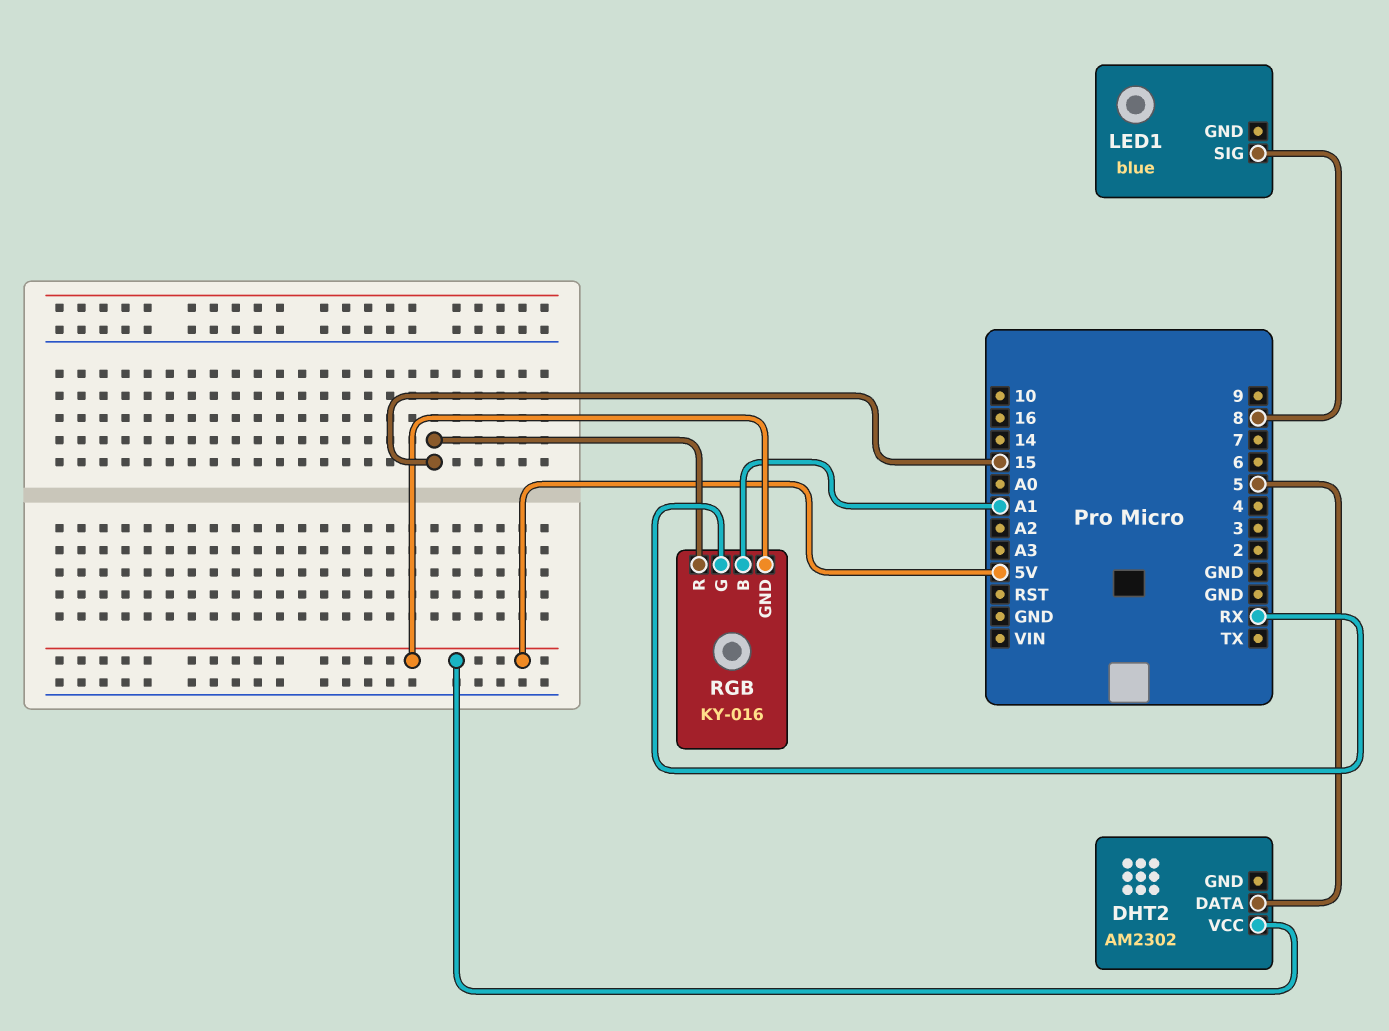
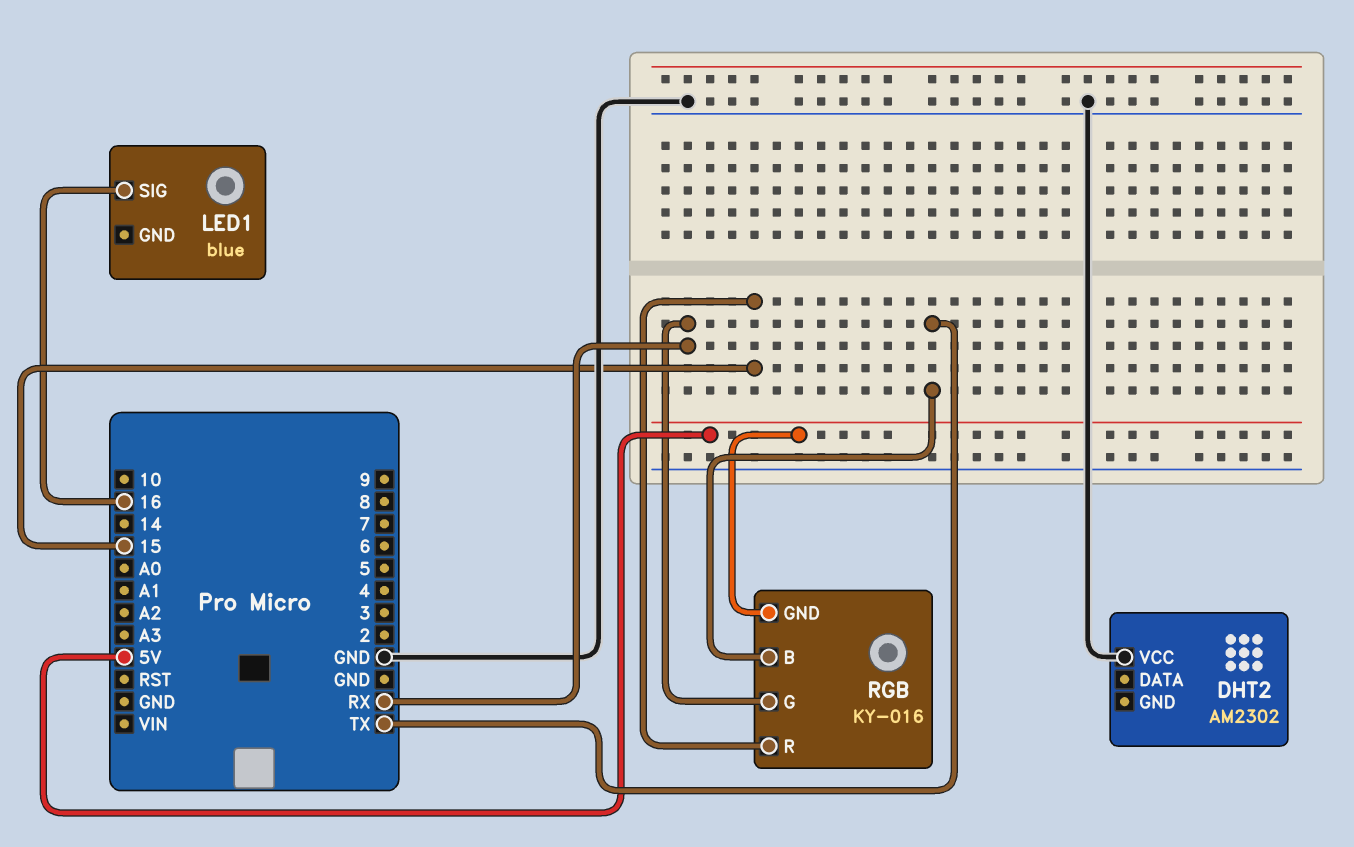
DHT2 pin DATA: 5 -> none
DHT2 pin VCC: 5V -> GND
LED1 pin SIG: 8 -> 16
RGB pin B: A1 -> TX

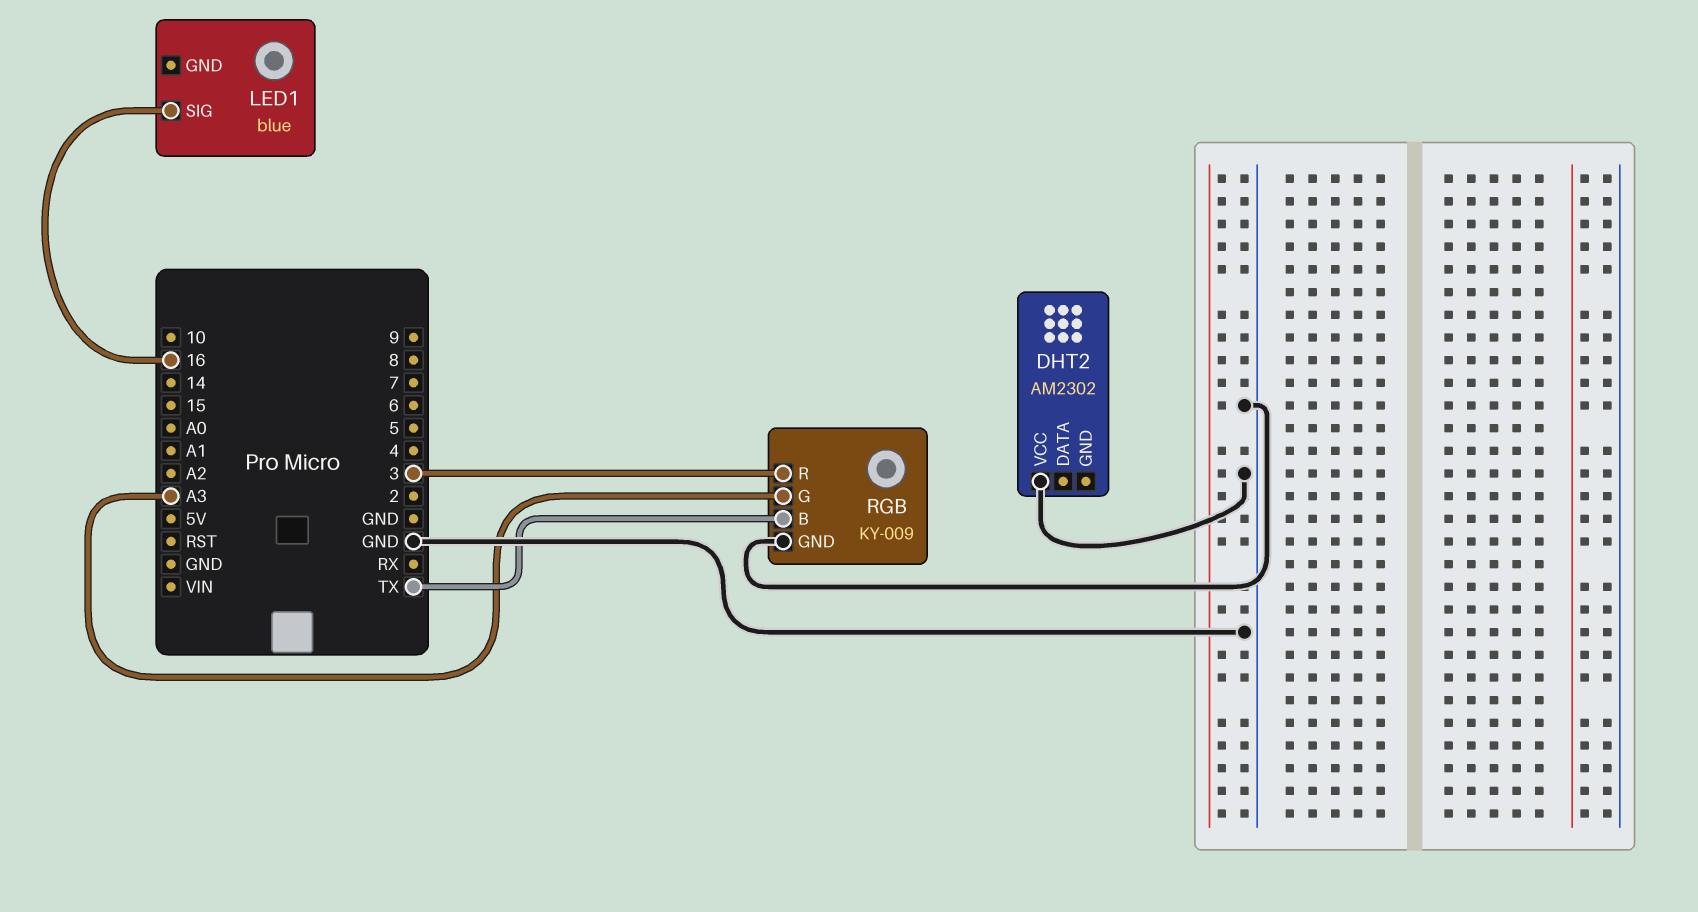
RGB: KY-016 -> KY-009
RGB pin G: RX -> A3
RGB pin GND: 5V -> GND
RGB pin R: 15 -> 3

